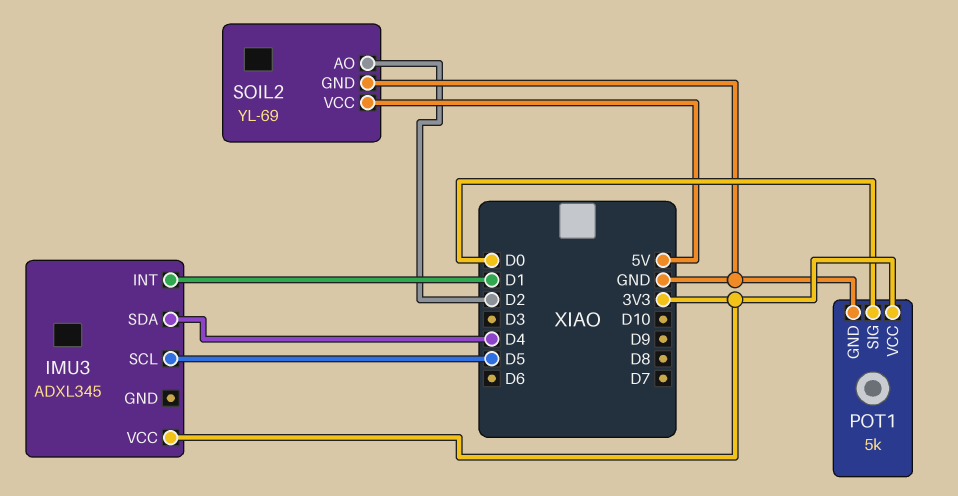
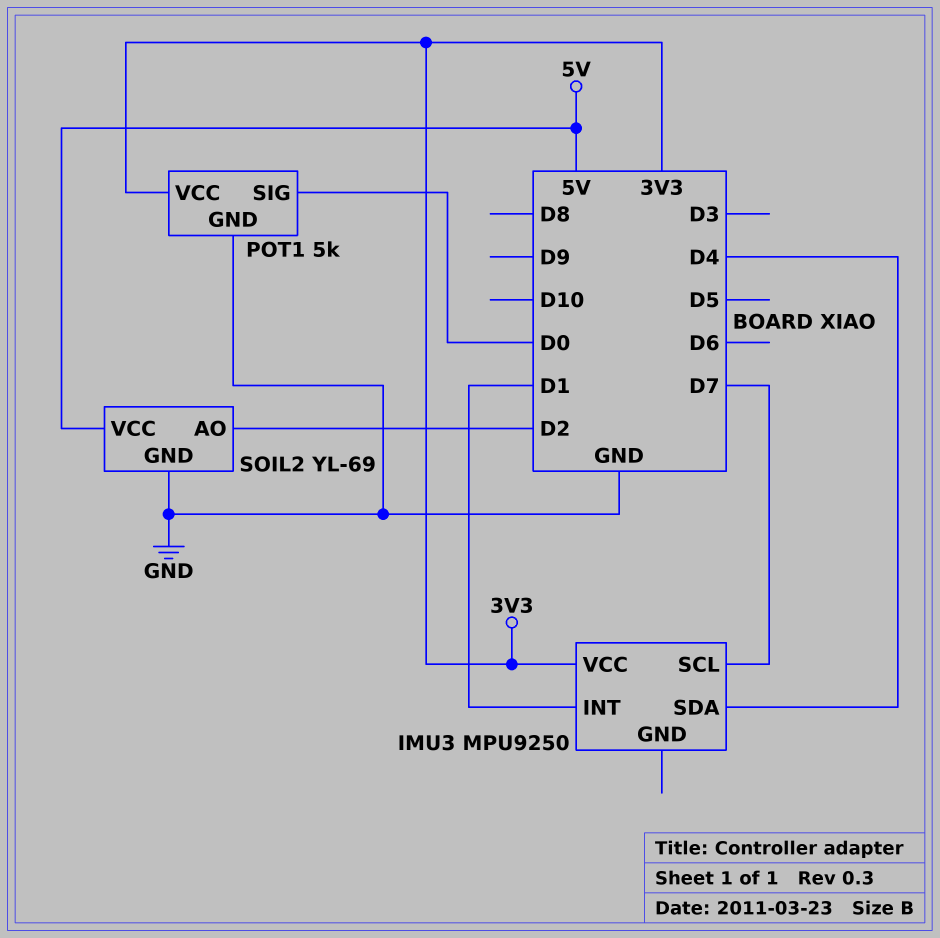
IMU3: ADXL345 -> MPU9250
IMU3 pin SCL: D5 -> D7

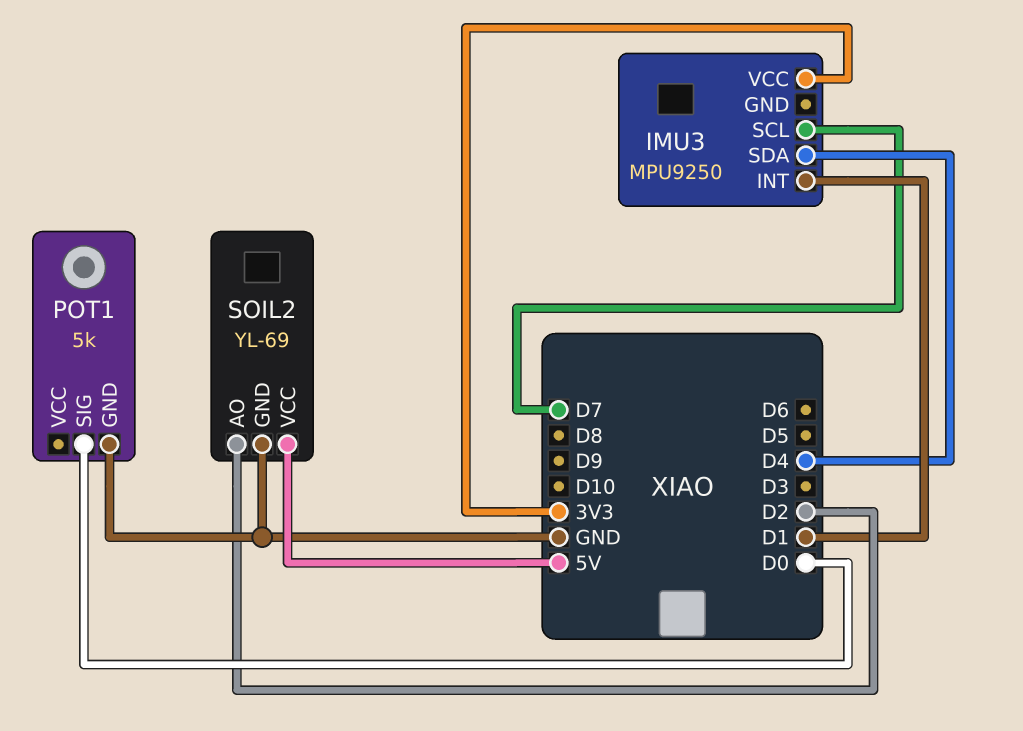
POT1 pin VCC: 3V3 -> none

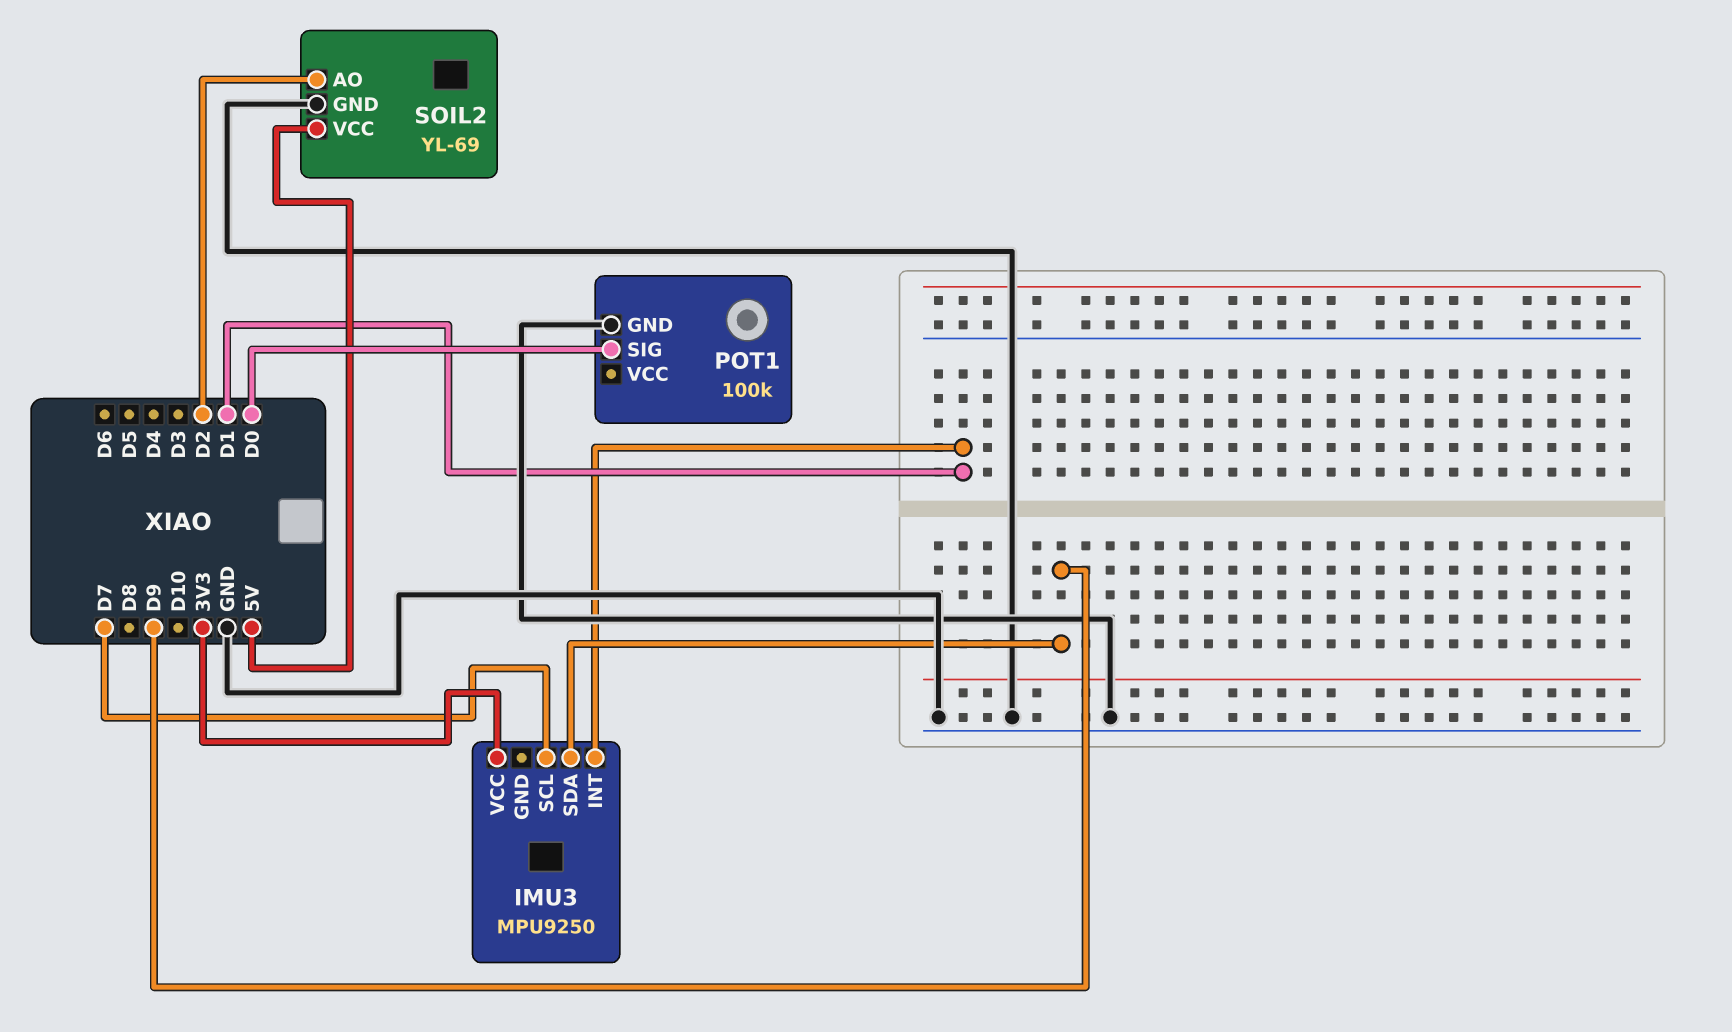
IMU3 pin SDA: D4 -> D9
POT1: 5k -> 100k

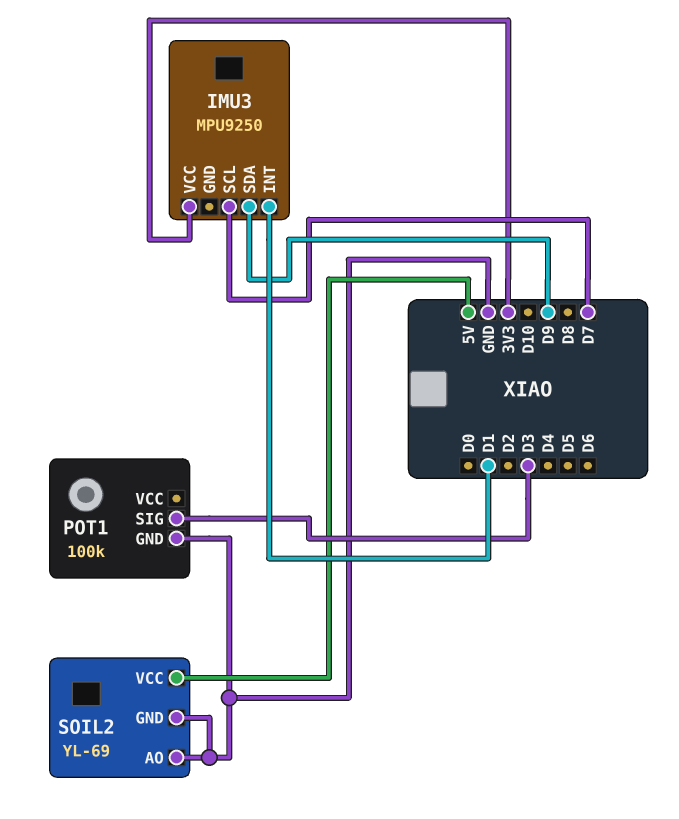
POT1 pin SIG: D0 -> D3
SOIL2 pin AO: D2 -> GND

